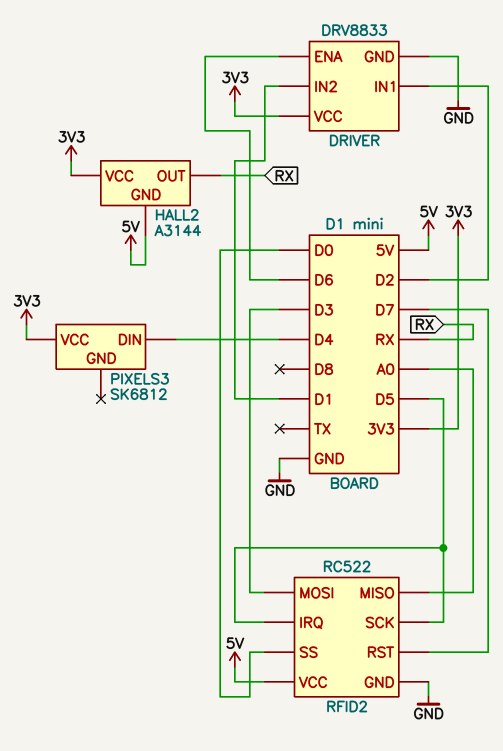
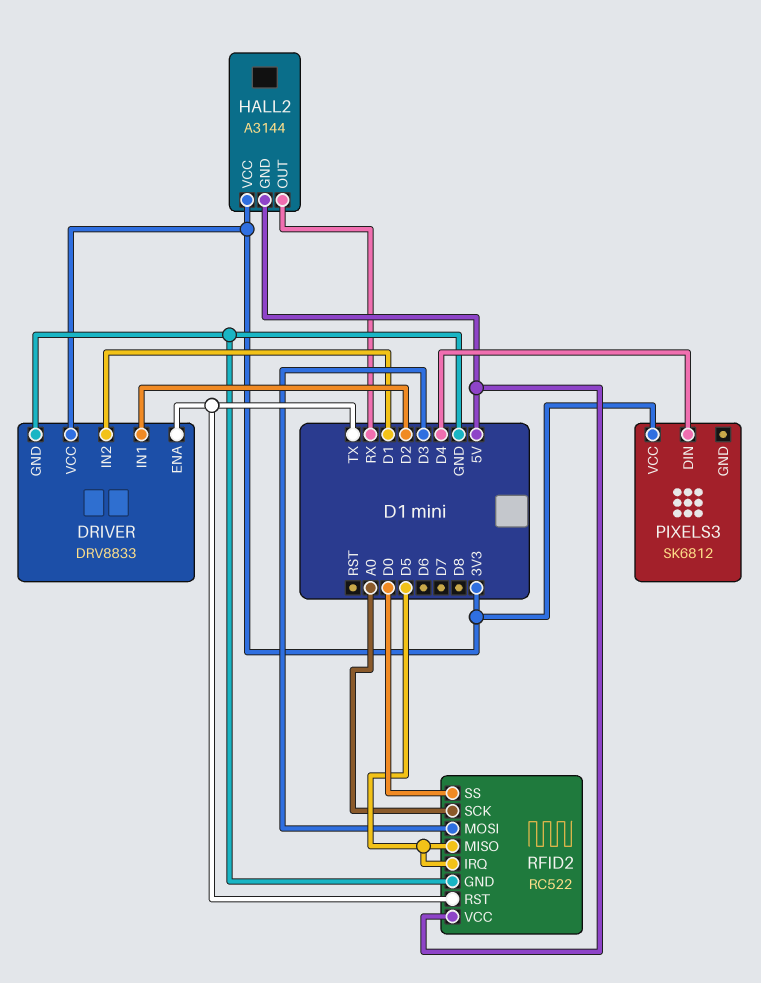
DRIVER pin ENA: D6 -> TX
RFID2 pin MISO: A0 -> D5
RFID2 pin RST: D7 -> TX
RFID2 pin SCK: D5 -> A0

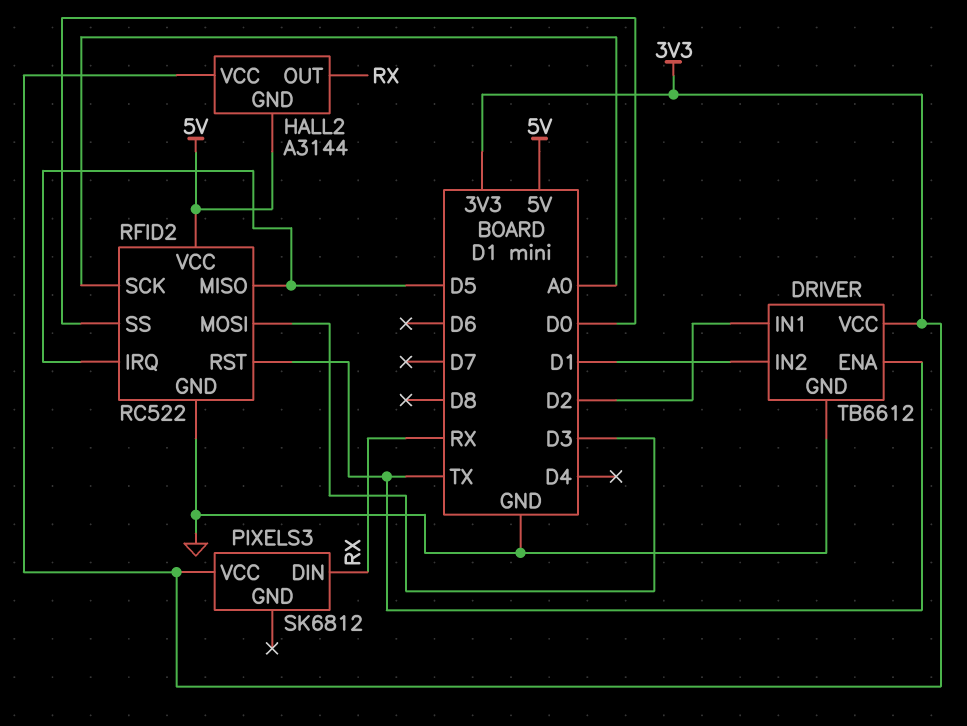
DRIVER: DRV8833 -> TB6612
PIXELS3 pin DIN: D4 -> RX

